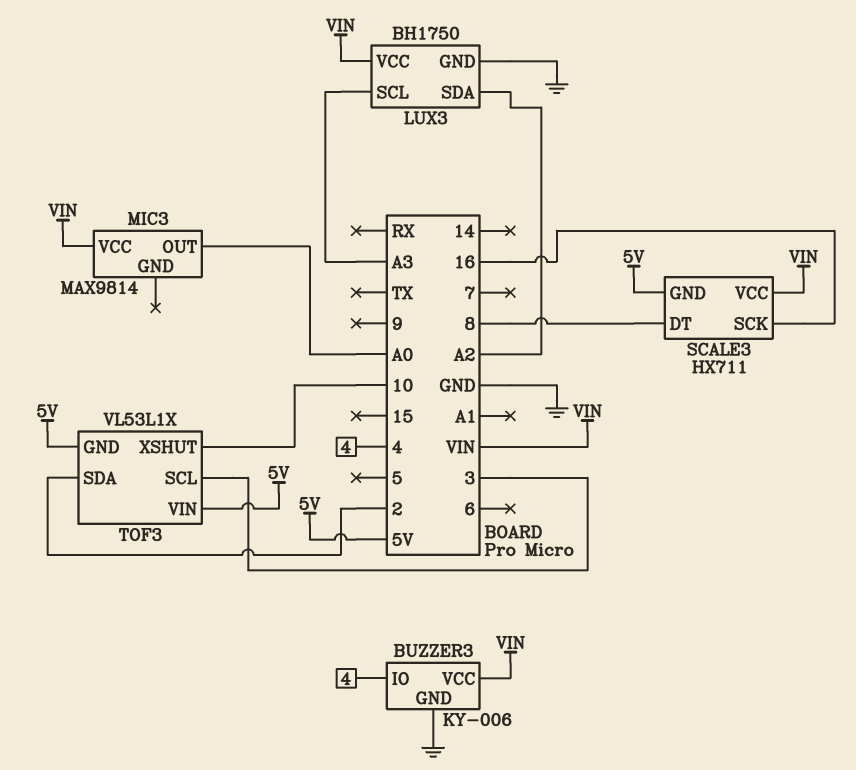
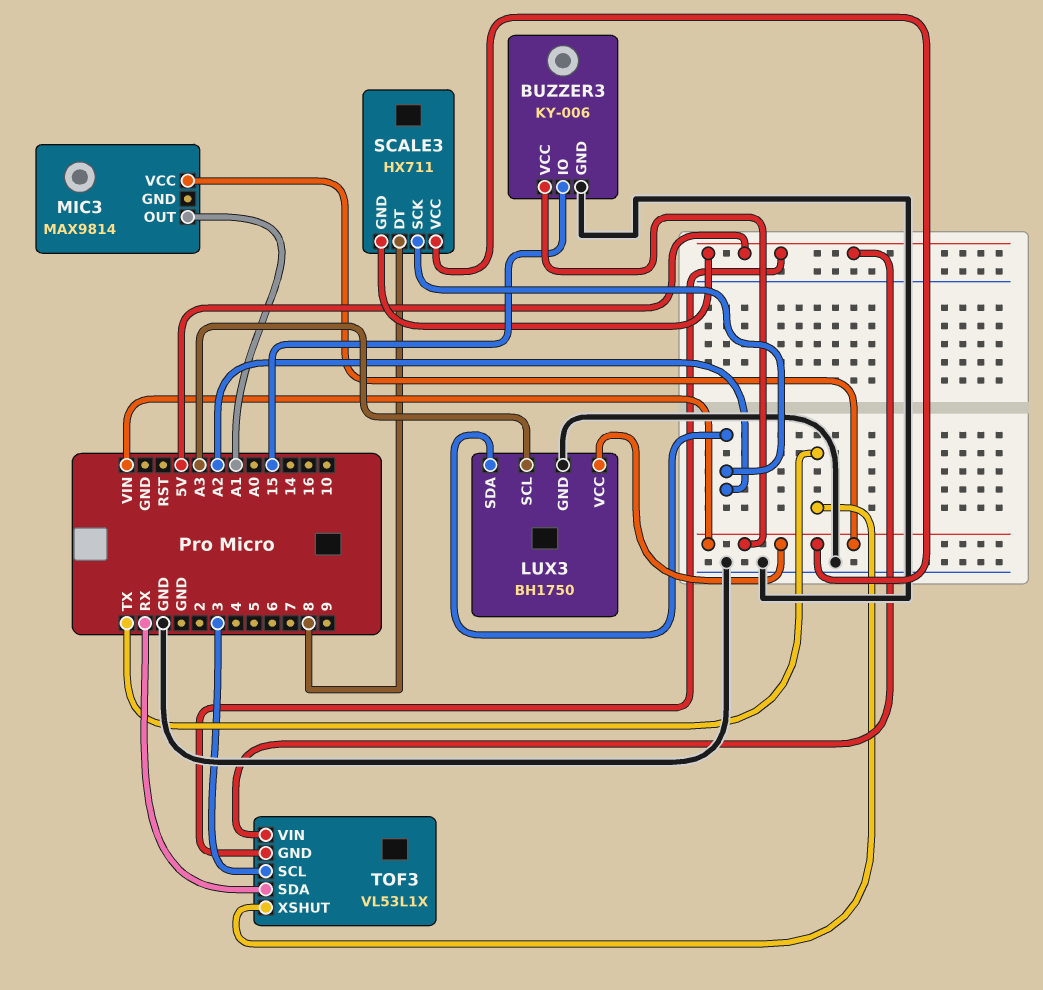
BUZZER3 pin IO: 4 -> 15
MIC3 pin OUT: A0 -> A1
SCALE3 pin SCK: 16 -> A2
TOF3 pin SDA: 2 -> RX
TOF3 pin XSHUT: 10 -> TX

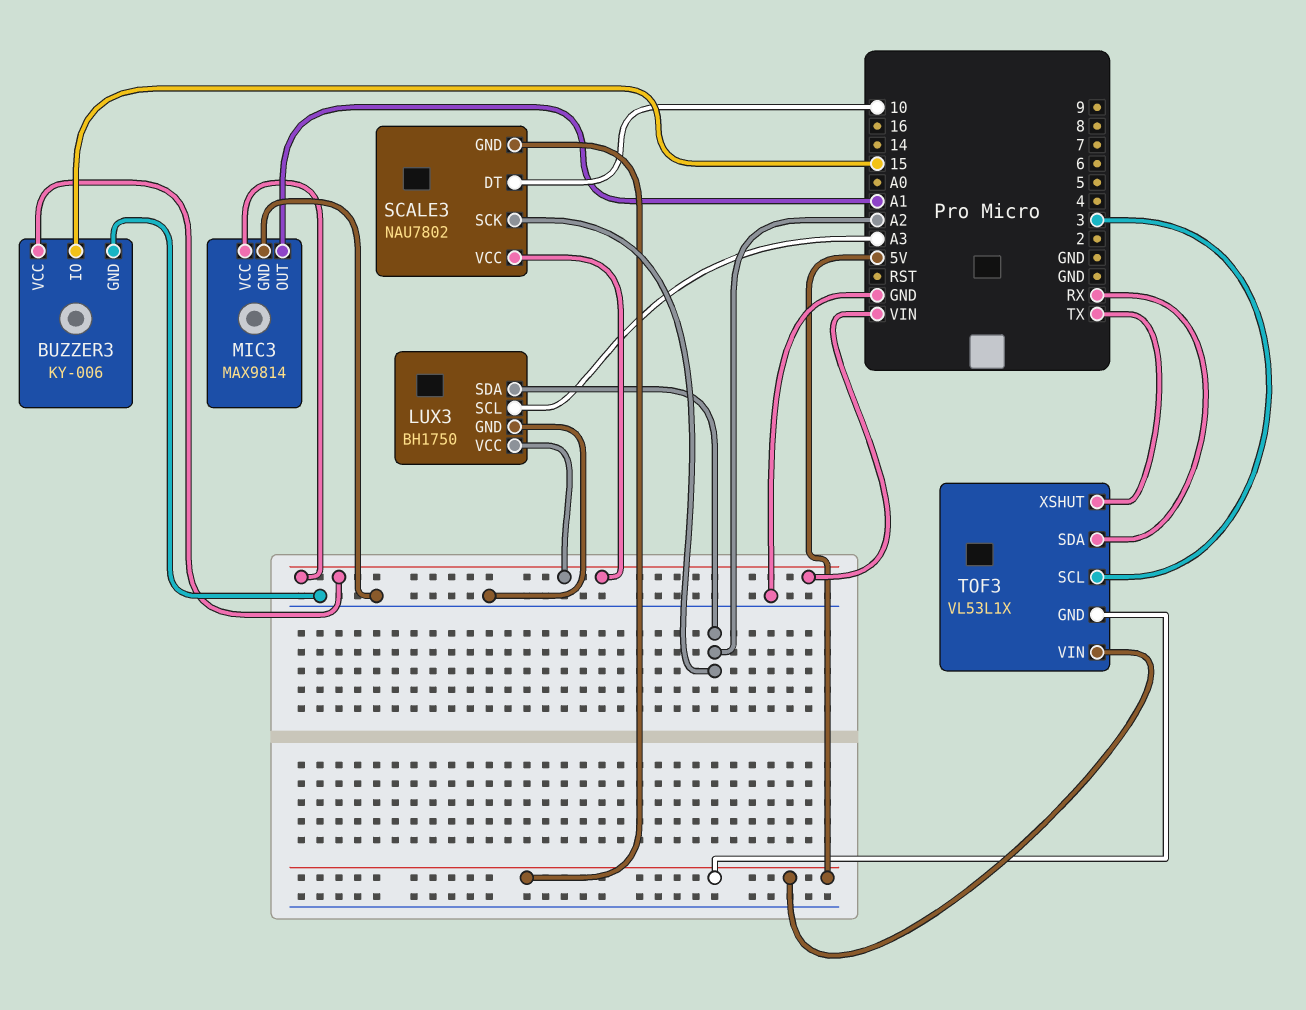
MIC3 pin GND: none -> GND
SCALE3: HX711 -> NAU7802
SCALE3 pin DT: 8 -> 10

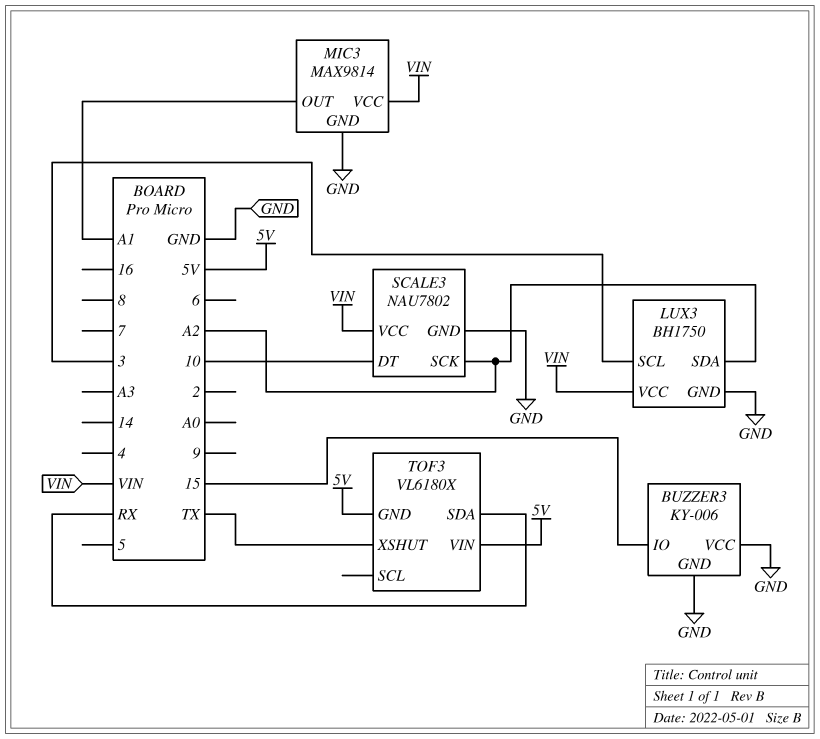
BUZZER3 pin VCC: VIN -> GND
LUX3 pin SCL: A3 -> 3
SCALE3 pin GND: 5V -> GND
TOF3: VL53L1X -> VL6180X
TOF3 pin SCL: 3 -> none

